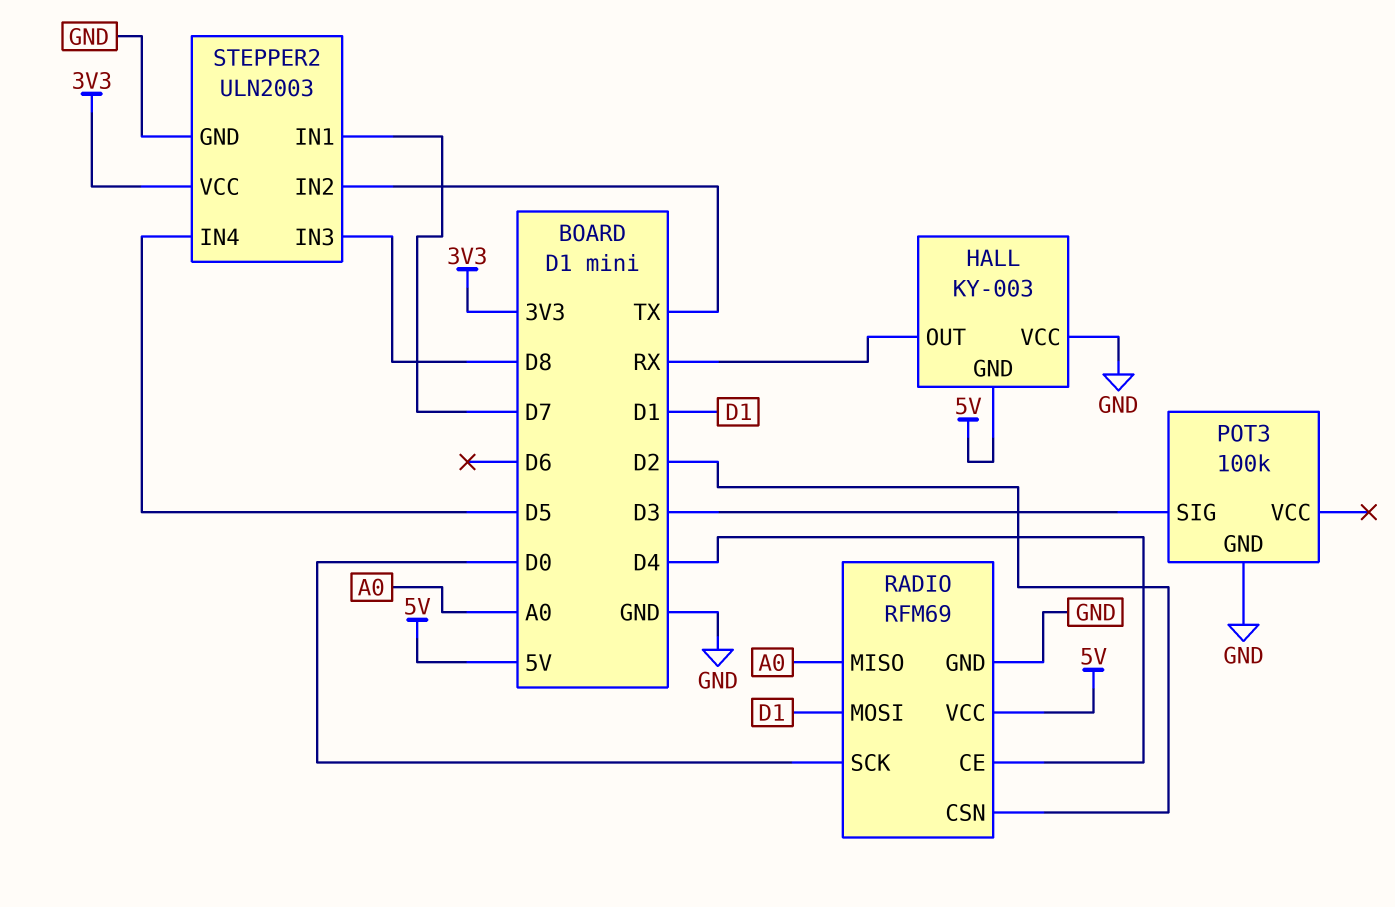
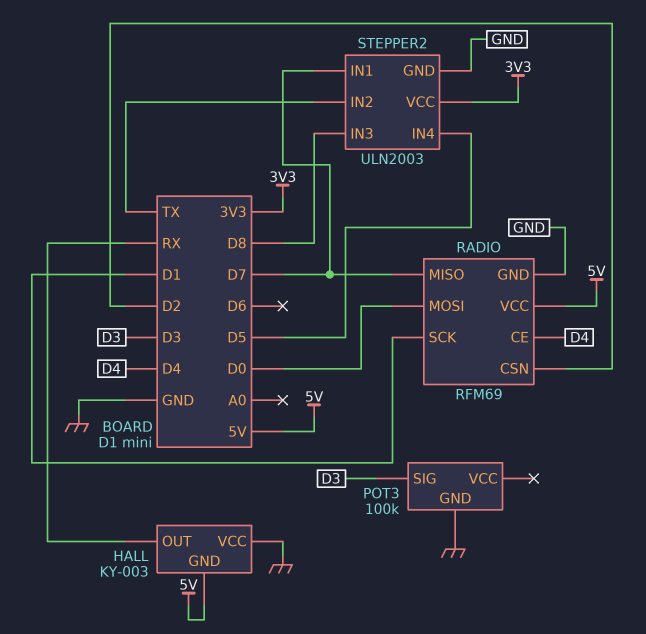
RADIO pin MISO: A0 -> D7
RADIO pin MOSI: D1 -> D0
RADIO pin SCK: D0 -> D1

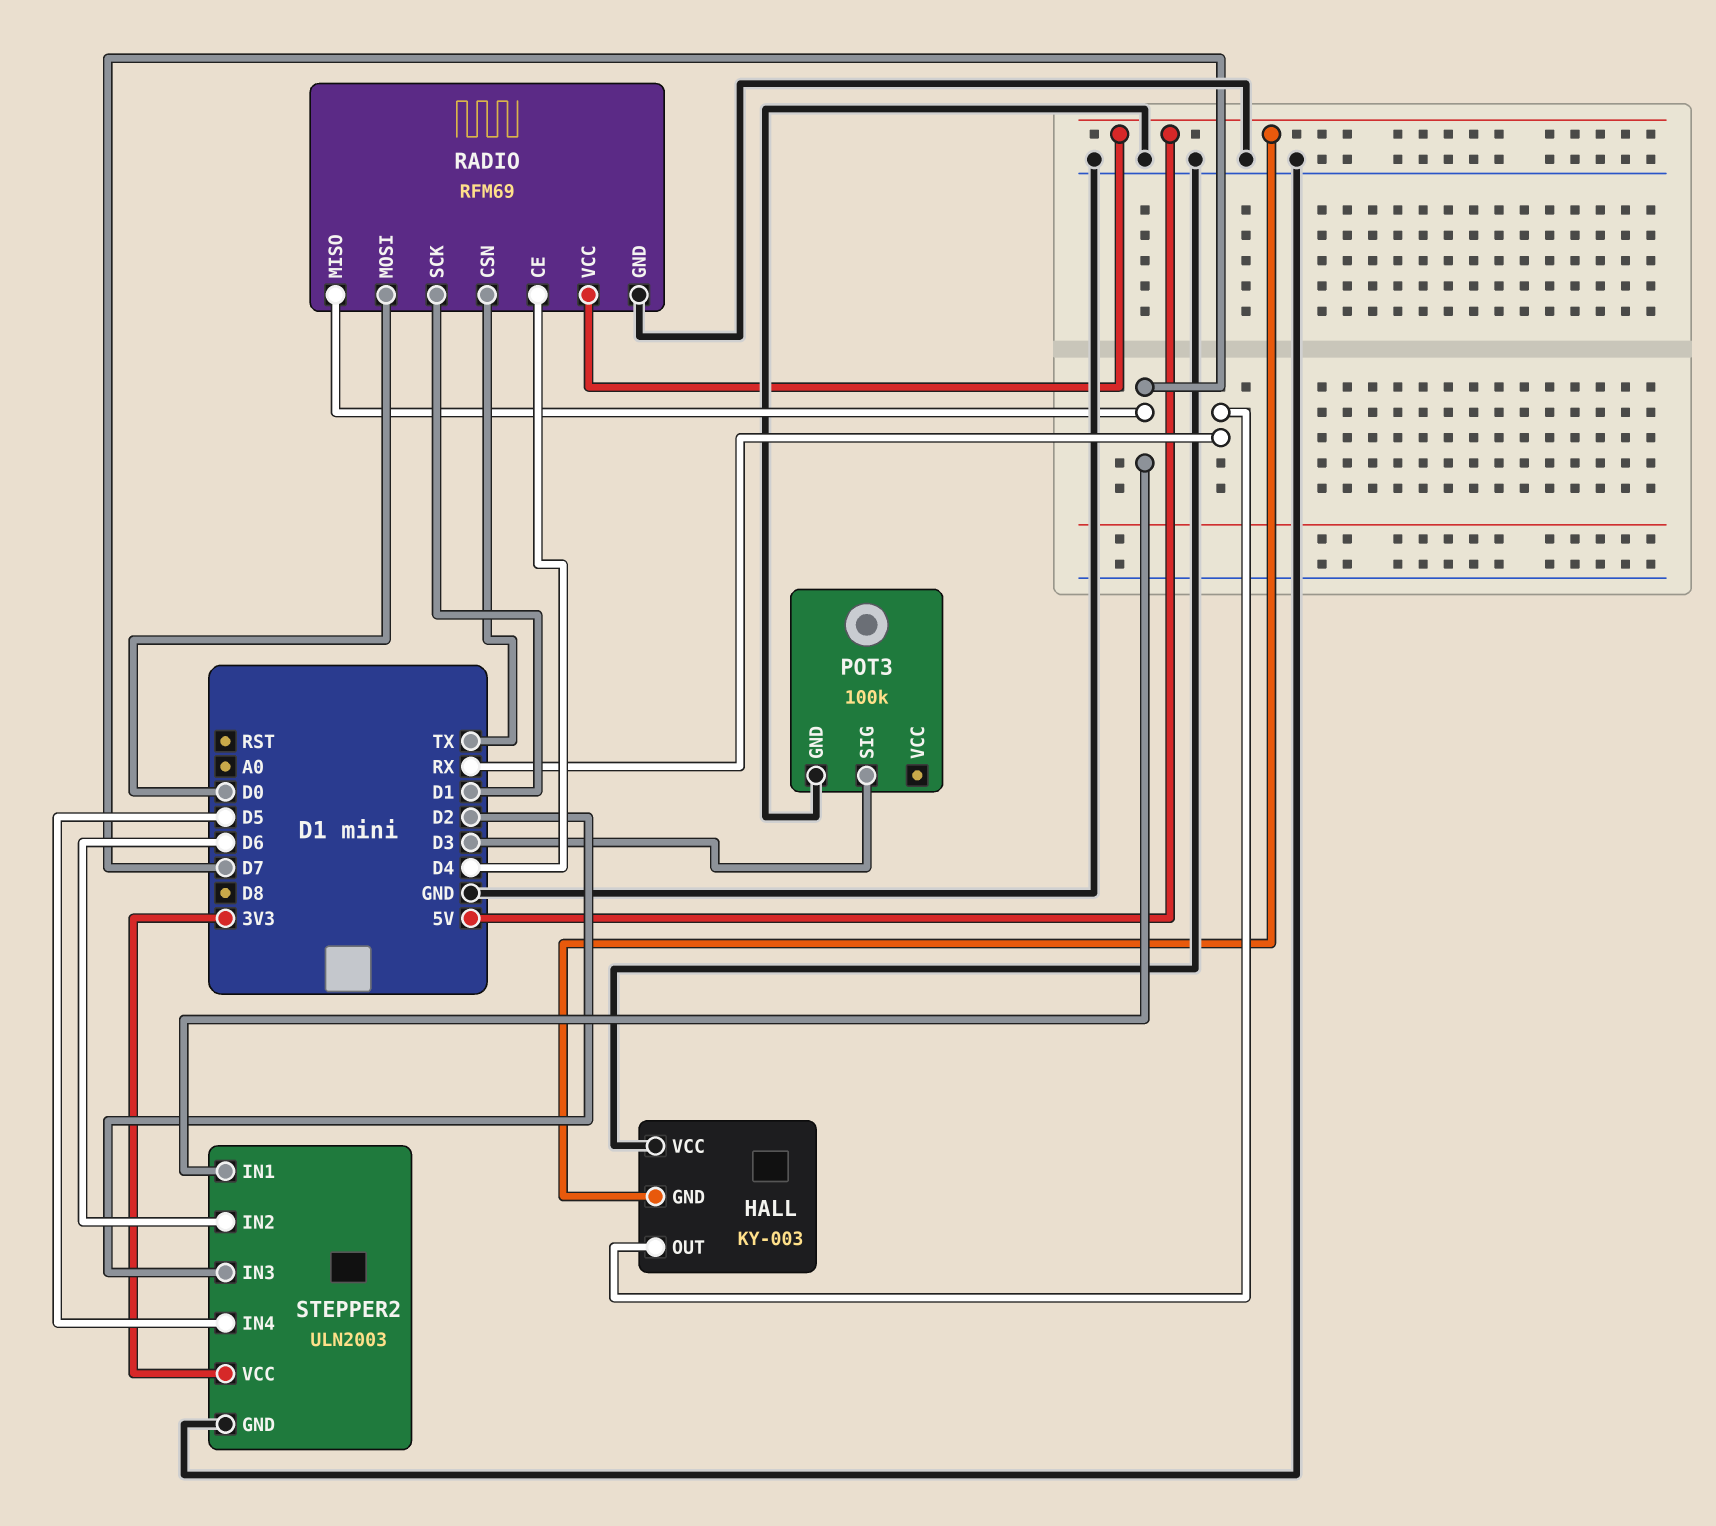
RADIO pin CSN: D2 -> TX
STEPPER2 pin IN2: TX -> D6
STEPPER2 pin IN3: D8 -> D2

